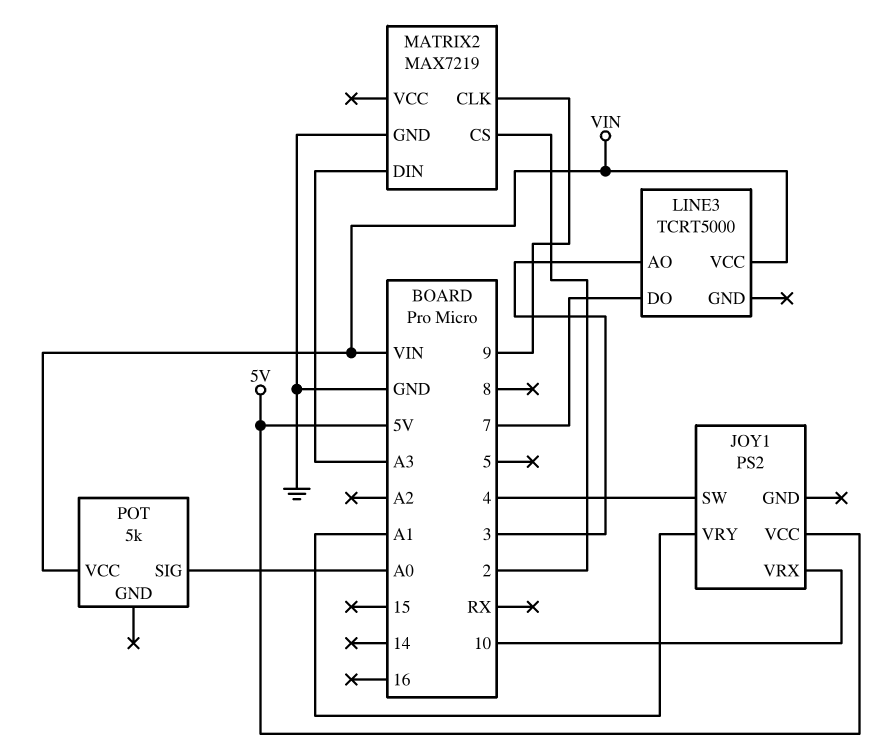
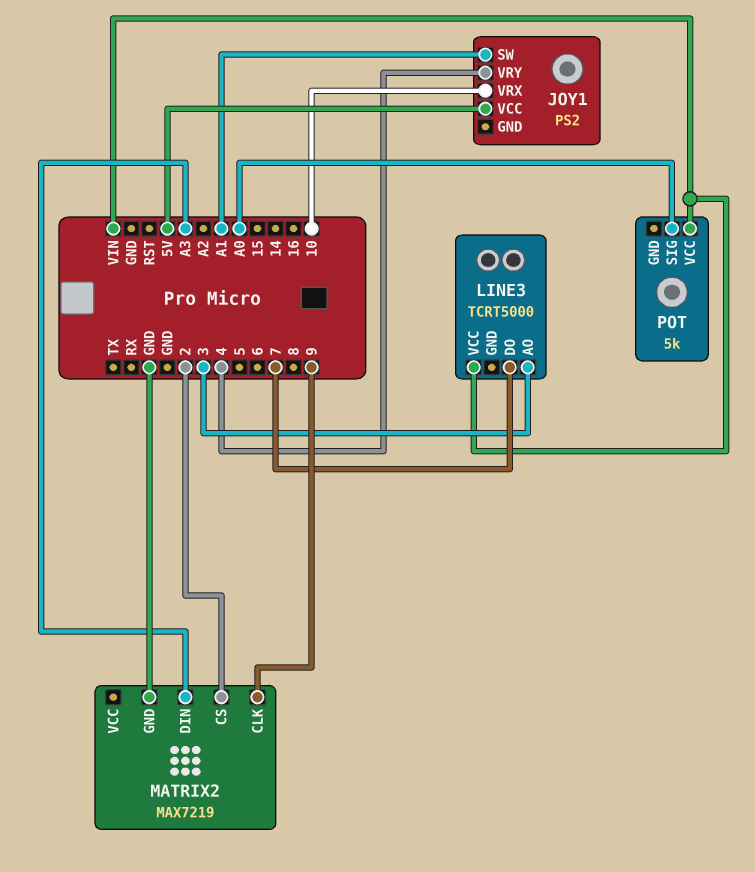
JOY1 pin SW: 4 -> A1
JOY1 pin VRY: A1 -> 4

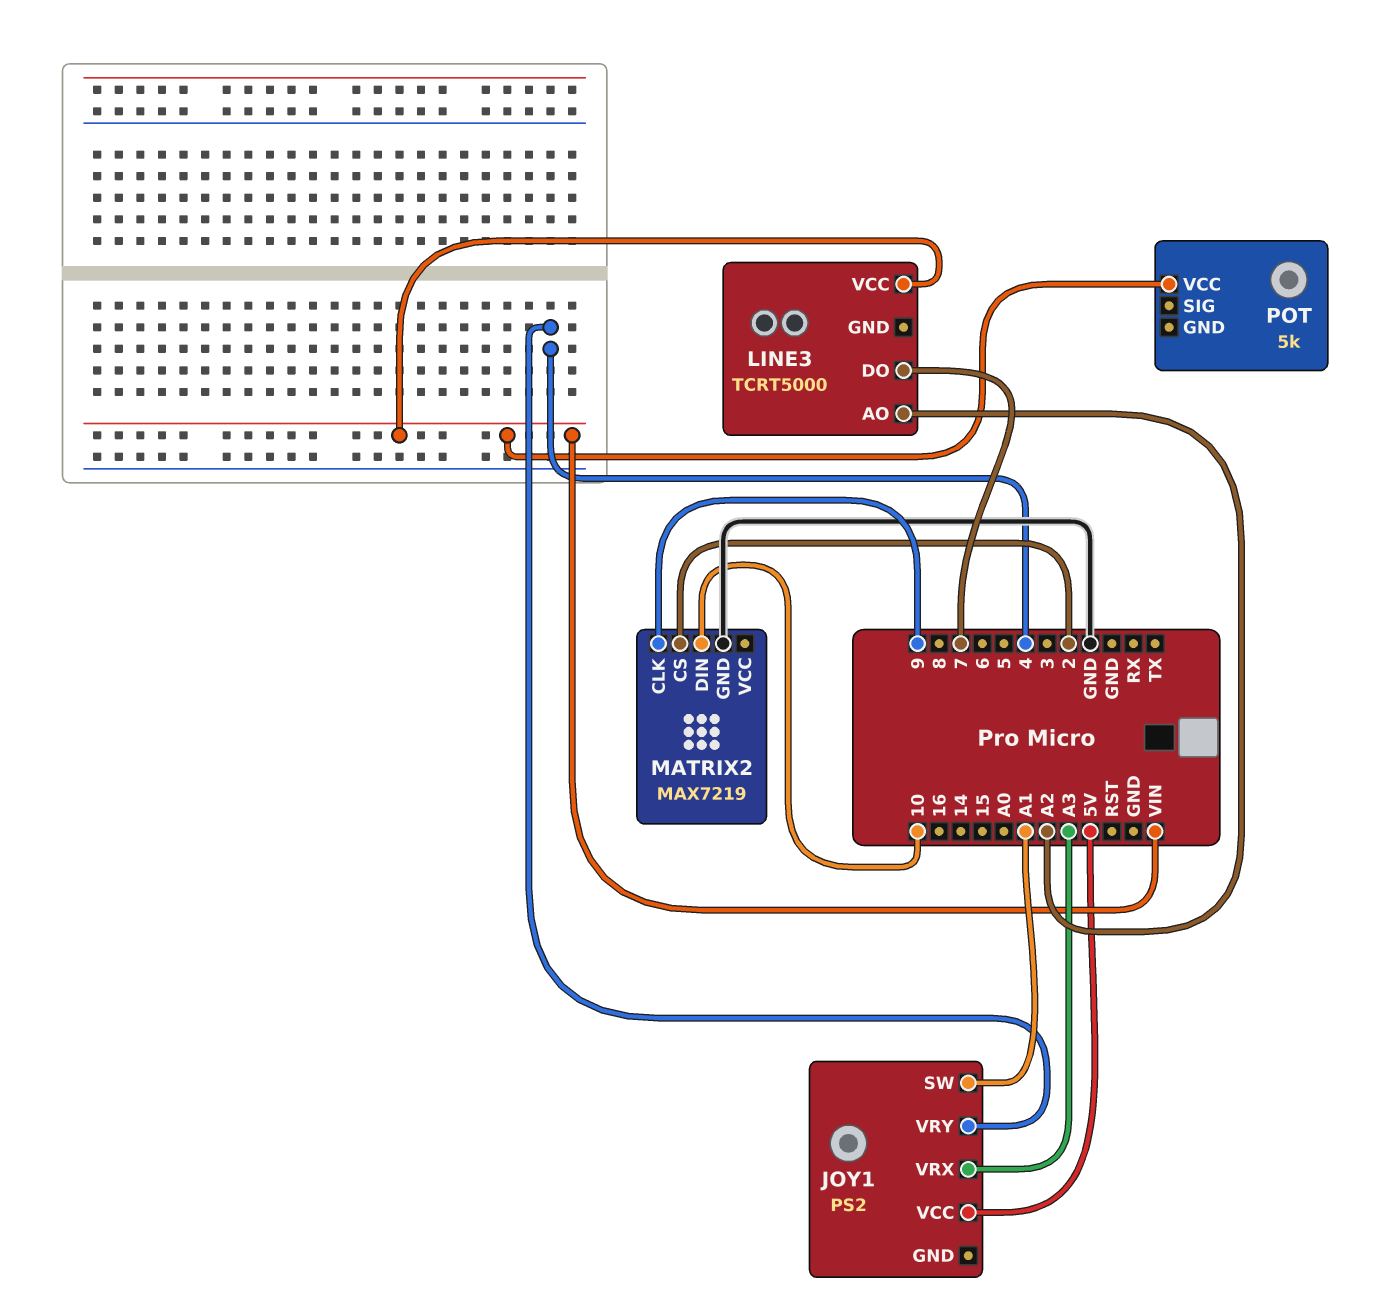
JOY1 pin VRX: 10 -> A3
LINE3 pin AO: 3 -> A2
MATRIX2 pin DIN: A3 -> 10
POT pin SIG: A0 -> none

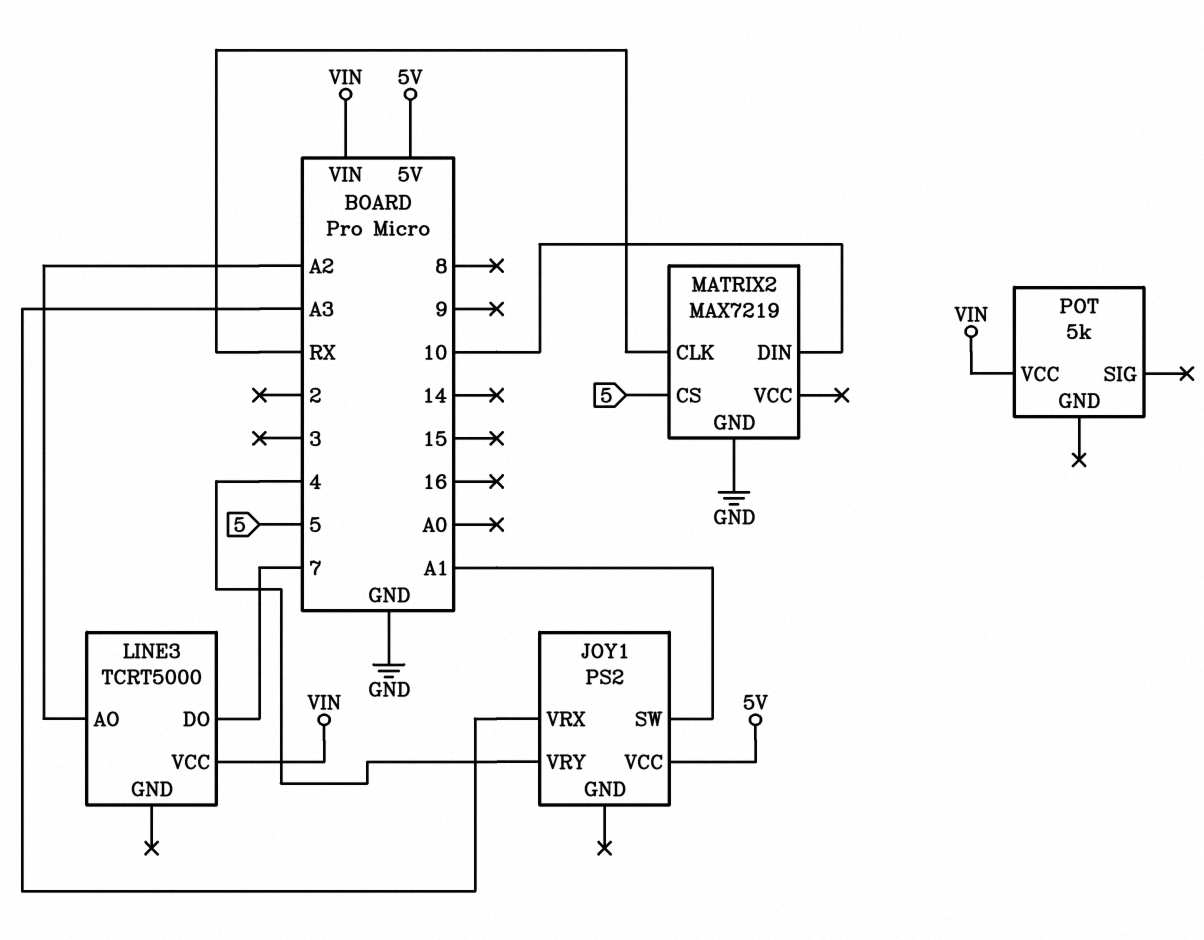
MATRIX2 pin CLK: 9 -> RX
MATRIX2 pin CS: 2 -> 5

